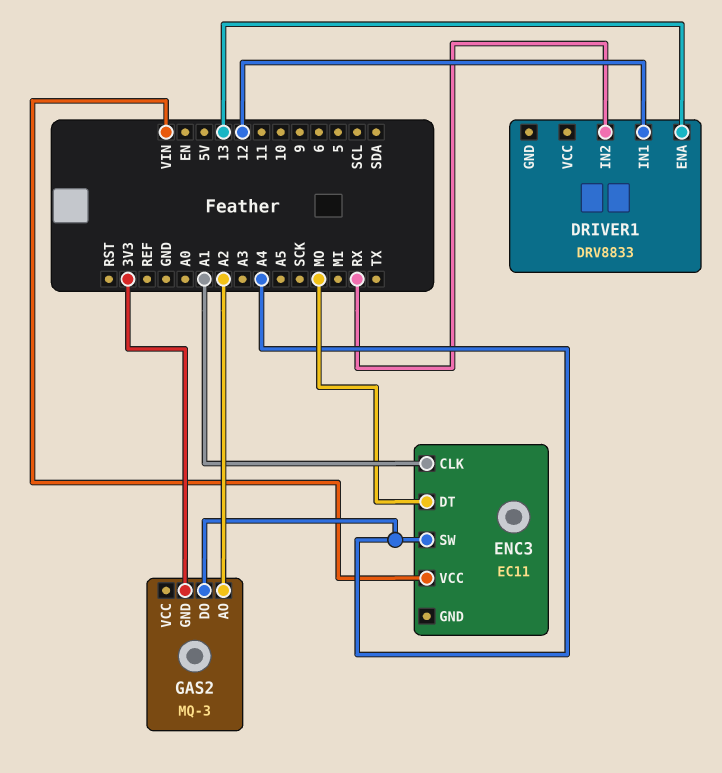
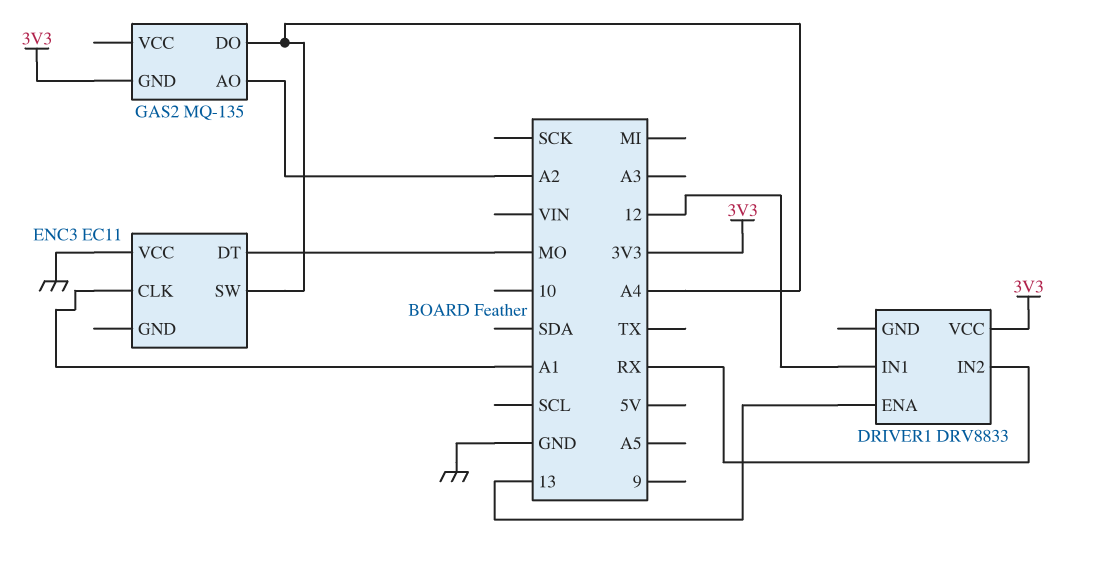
DRIVER1 pin VCC: none -> 3V3
ENC3 pin VCC: VIN -> GND
GAS2: MQ-3 -> MQ-135

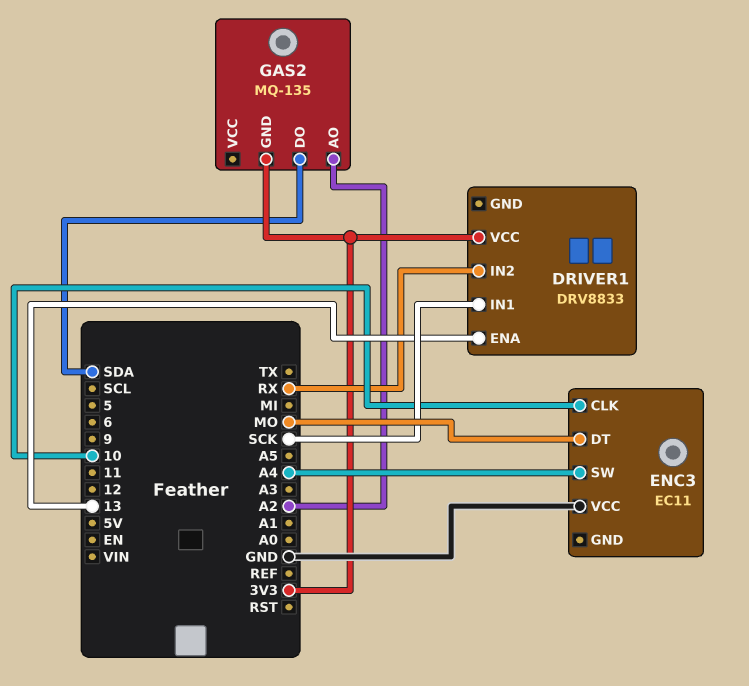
DRIVER1 pin IN1: 12 -> SCK
ENC3 pin CLK: A1 -> 10
GAS2 pin DO: A4 -> SDA

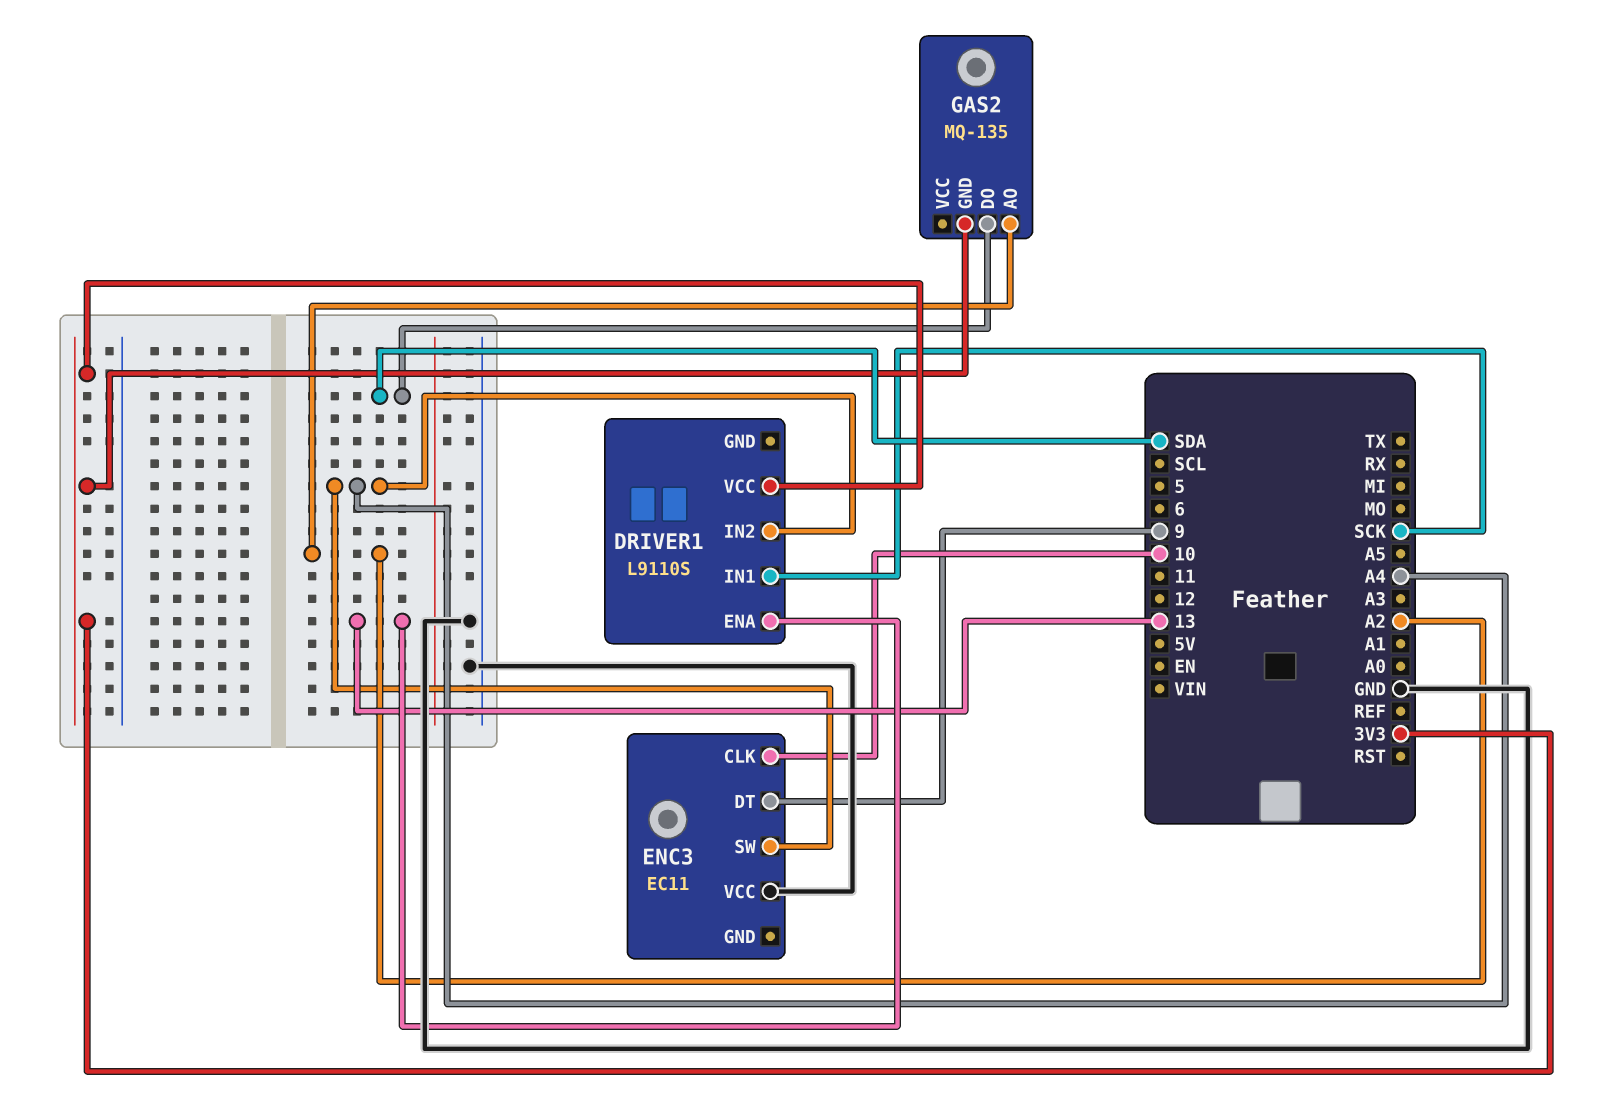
DRIVER1: DRV8833 -> L9110S
DRIVER1 pin IN2: RX -> A4
ENC3 pin DT: MO -> 9

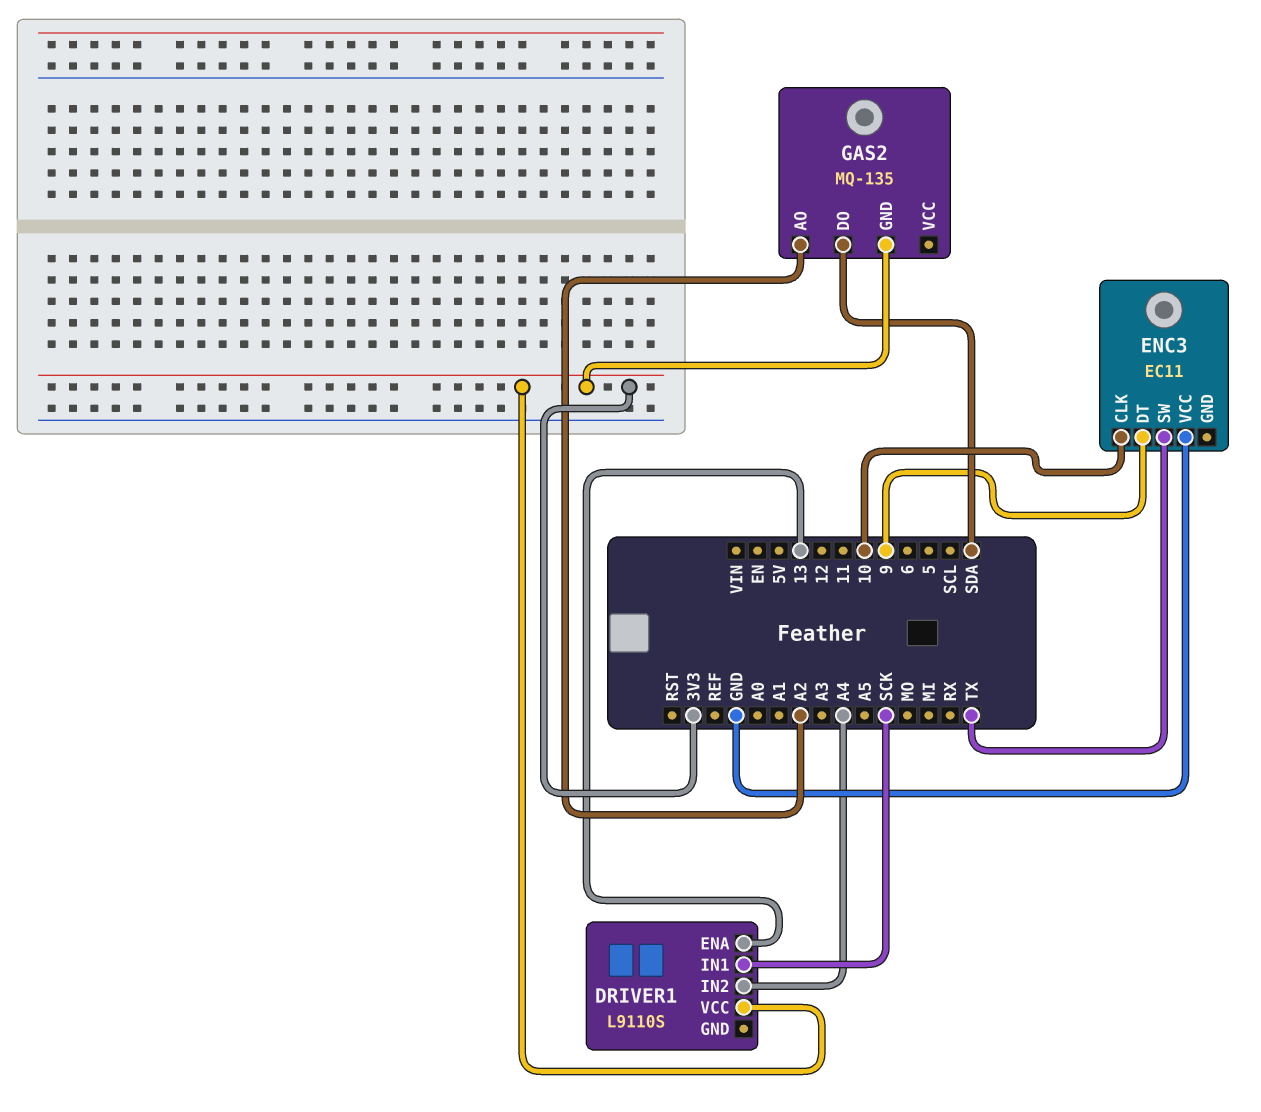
ENC3 pin SW: A4 -> TX

